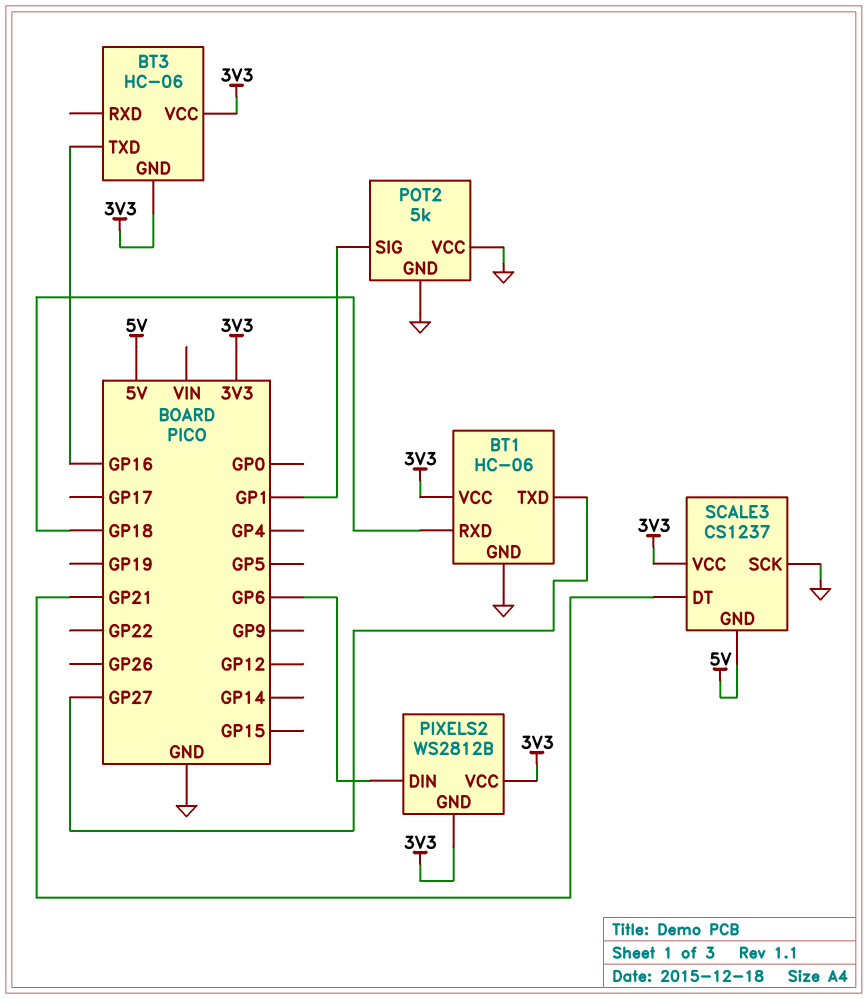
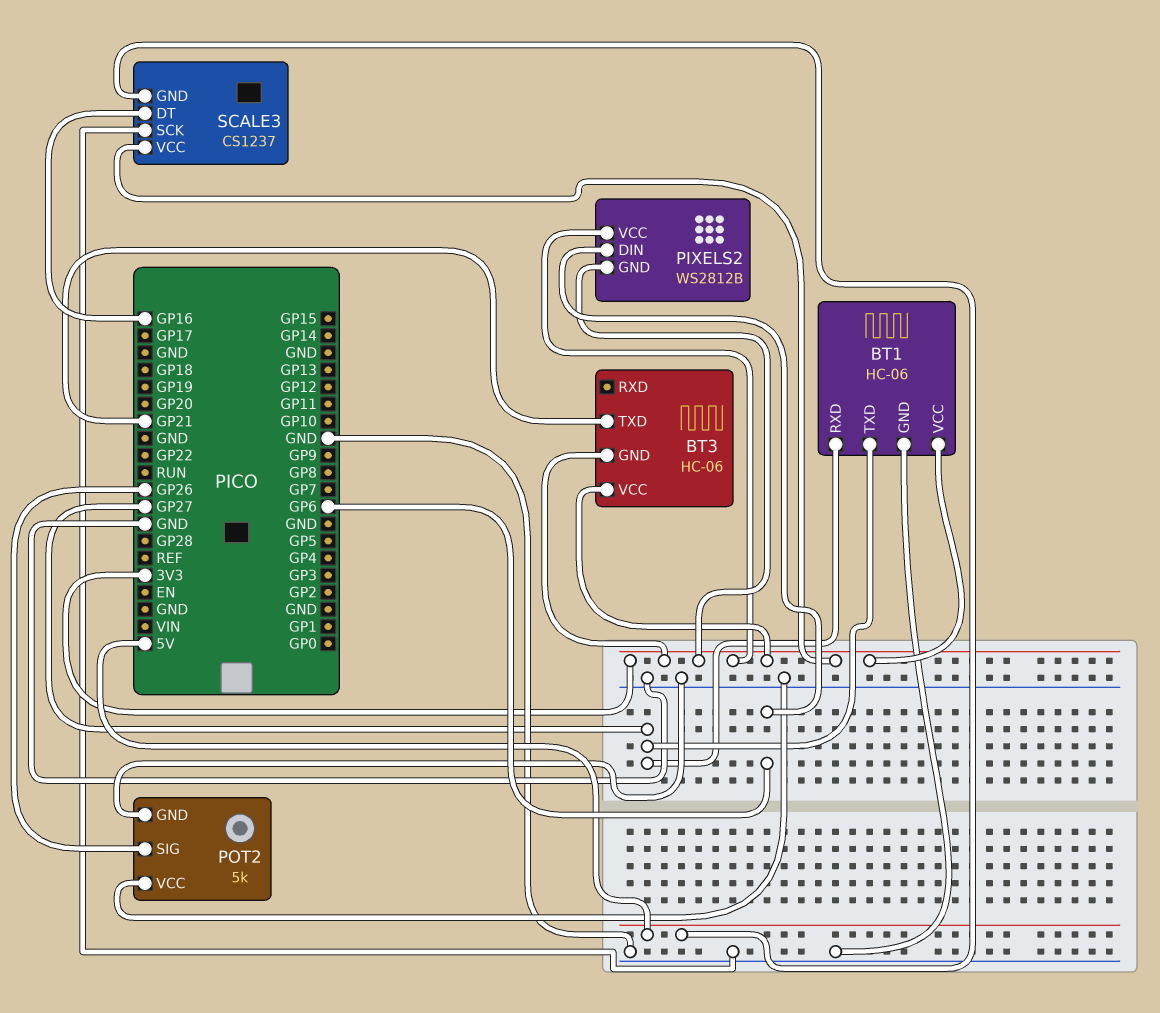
BT1 pin RXD: GP18 -> GP27
BT3 pin TXD: GP16 -> GP21
POT2 pin SIG: GP1 -> GP26
SCALE3 pin DT: GP21 -> GP16

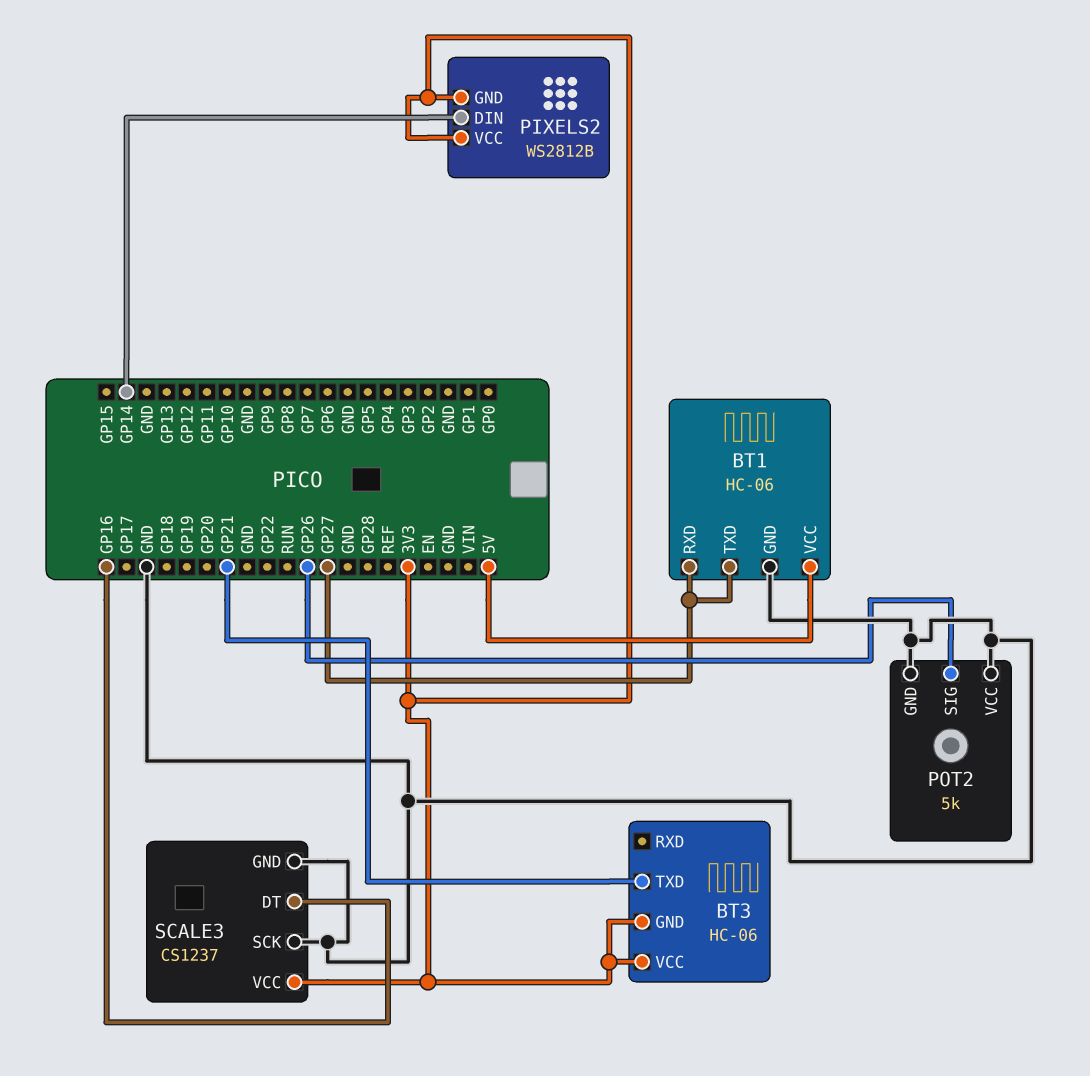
BT1 pin VCC: 3V3 -> 5V
PIXELS2 pin DIN: GP6 -> GP14
SCALE3 pin GND: 5V -> GND

